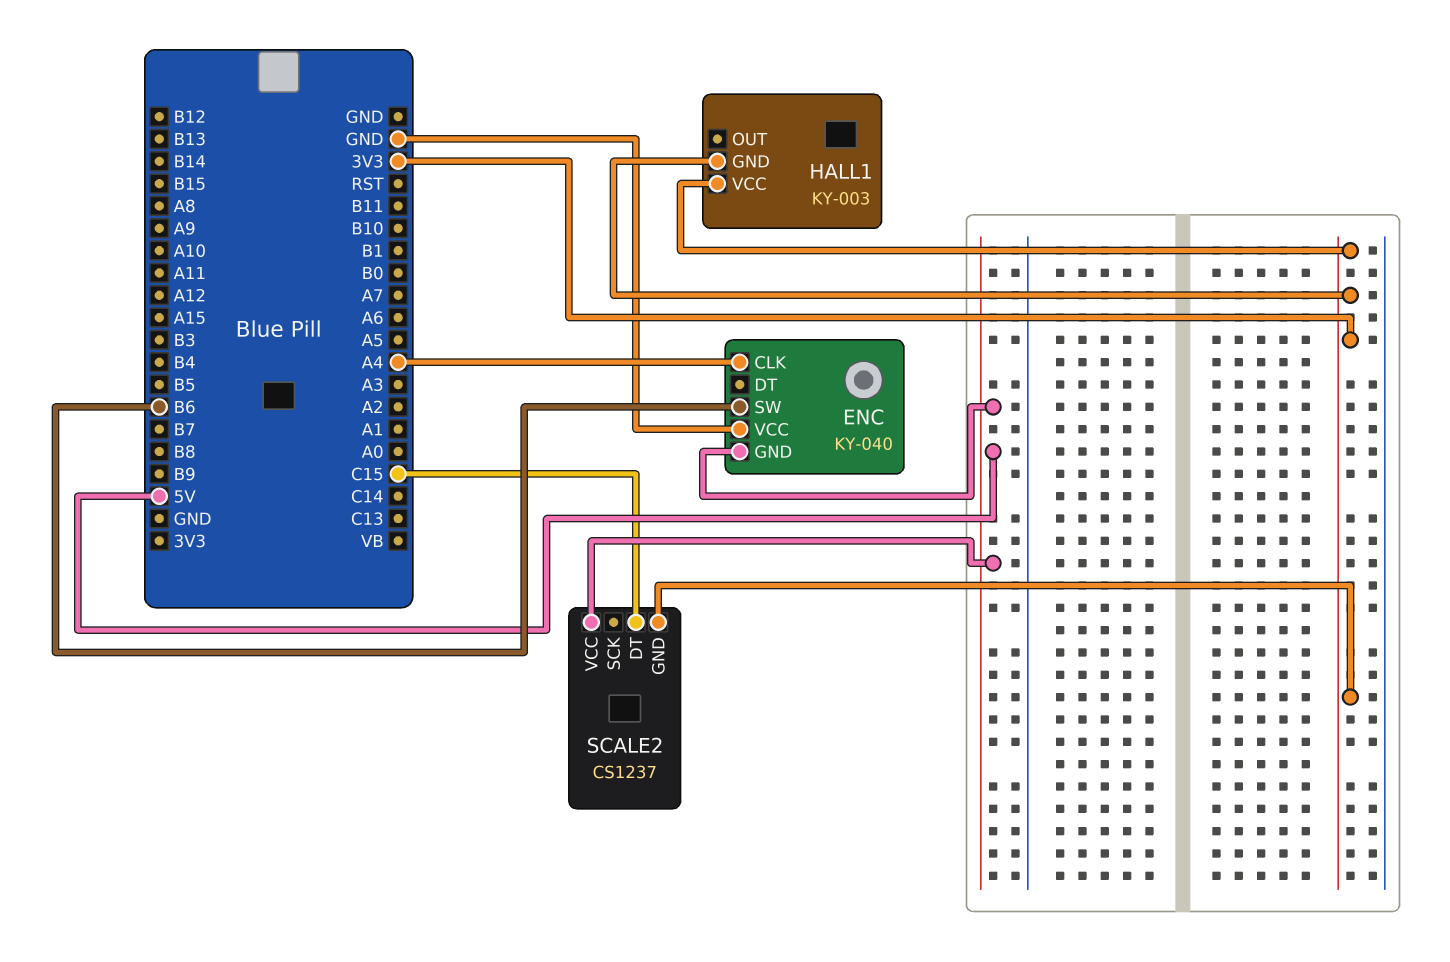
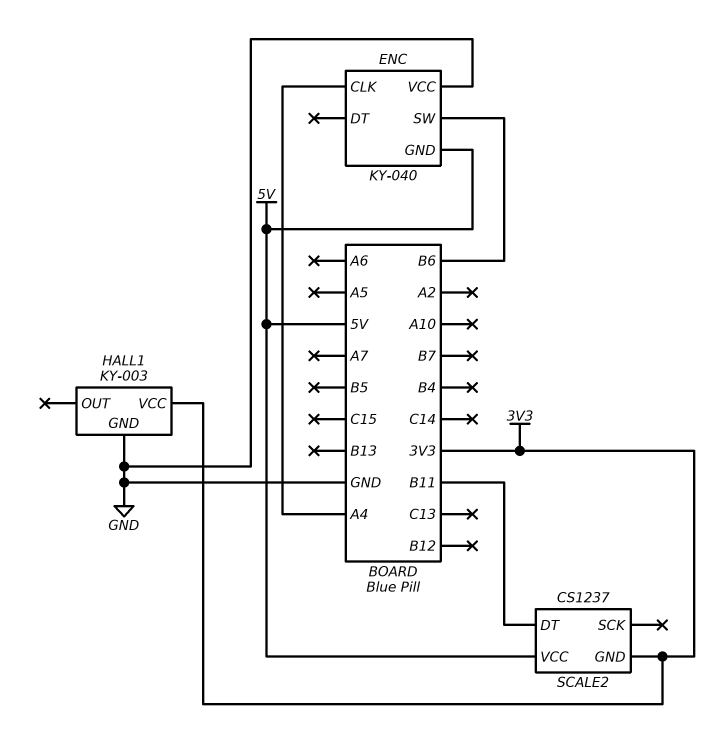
HALL1 pin GND: 3V3 -> GND
SCALE2 pin DT: C15 -> B11

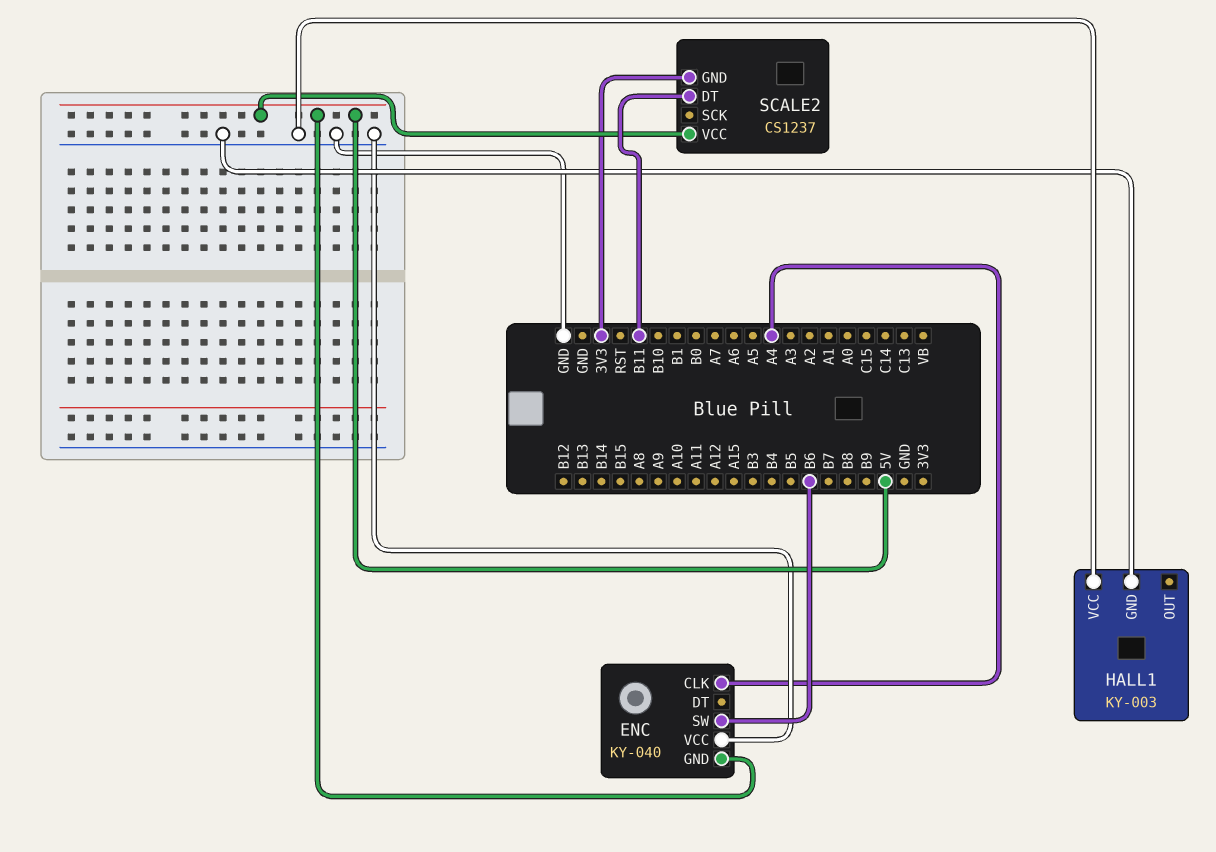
HALL1 pin VCC: 3V3 -> GND

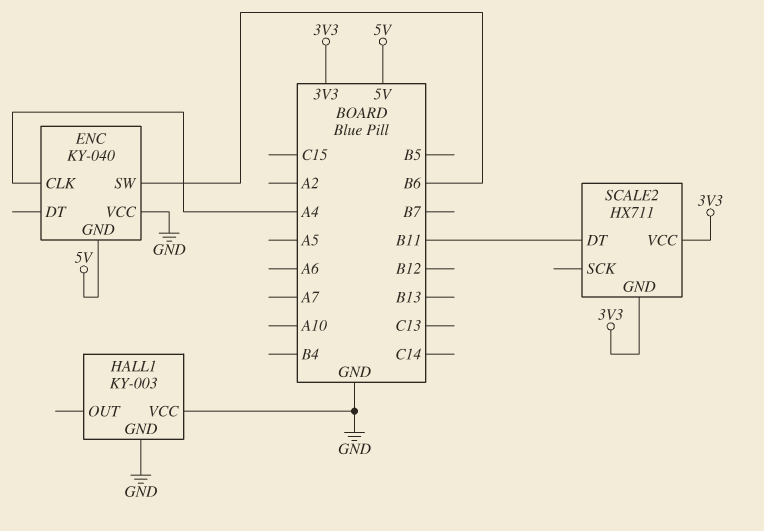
SCALE2: CS1237 -> HX711
SCALE2 pin VCC: 5V -> 3V3

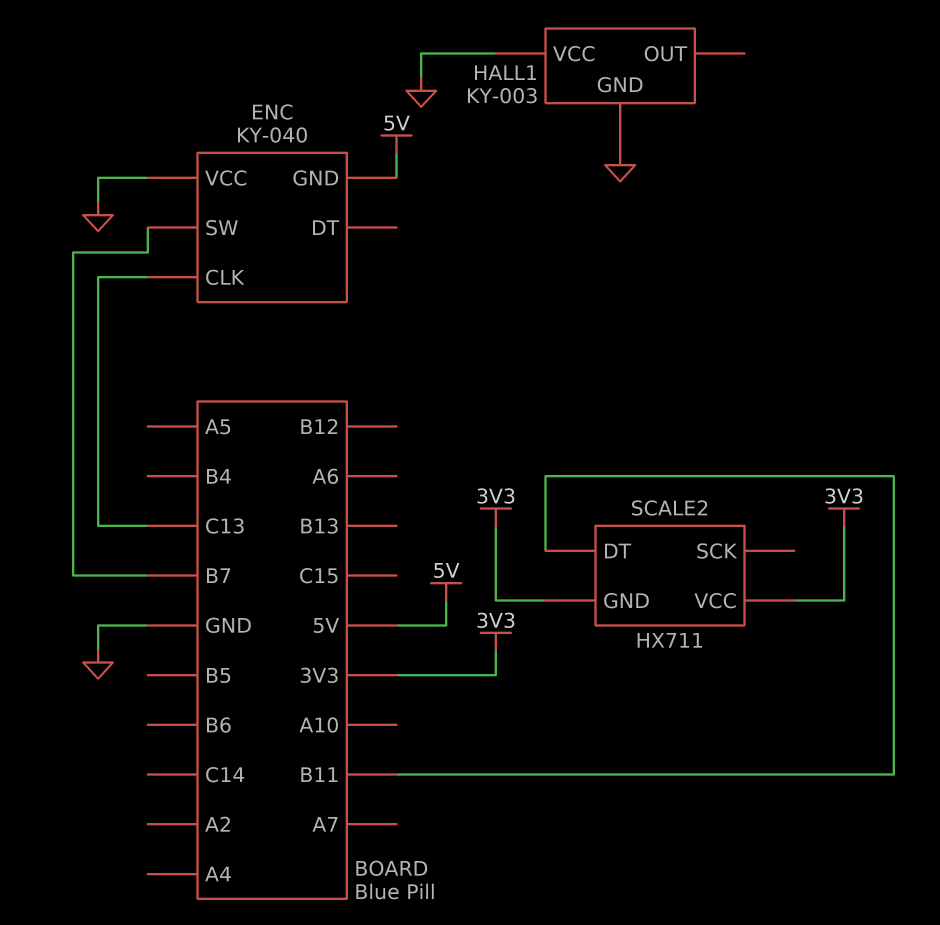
ENC pin CLK: A4 -> C13
ENC pin SW: B6 -> B7

